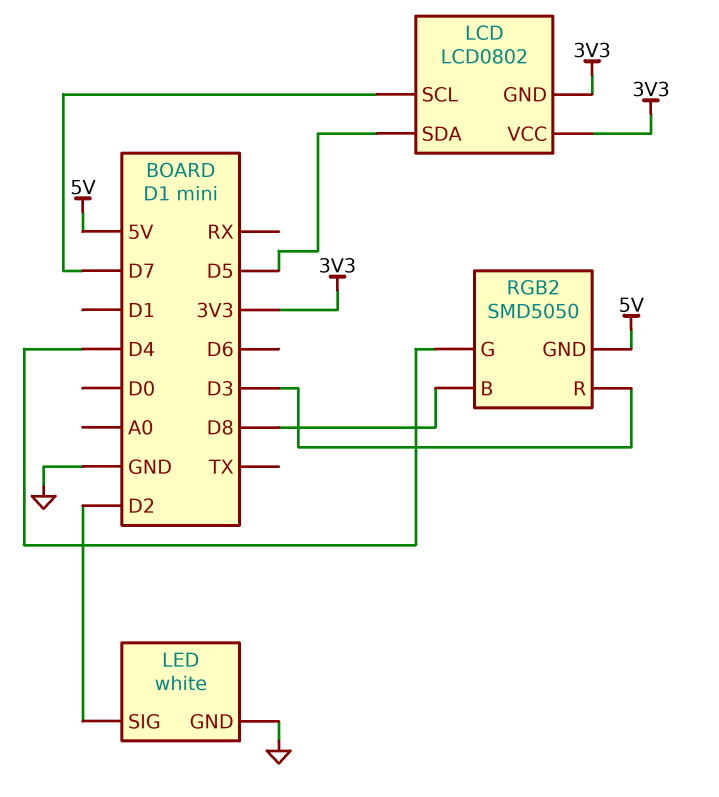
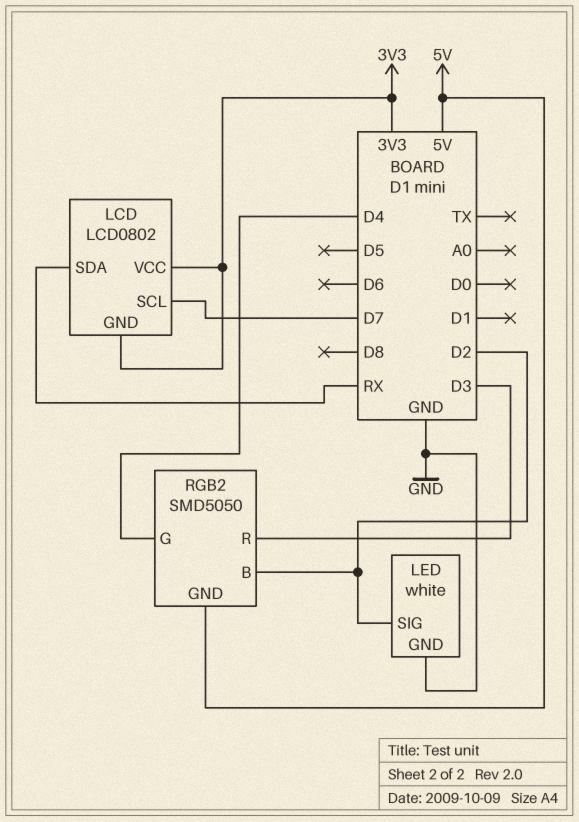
LCD pin SDA: D5 -> RX
RGB2 pin B: D8 -> D2

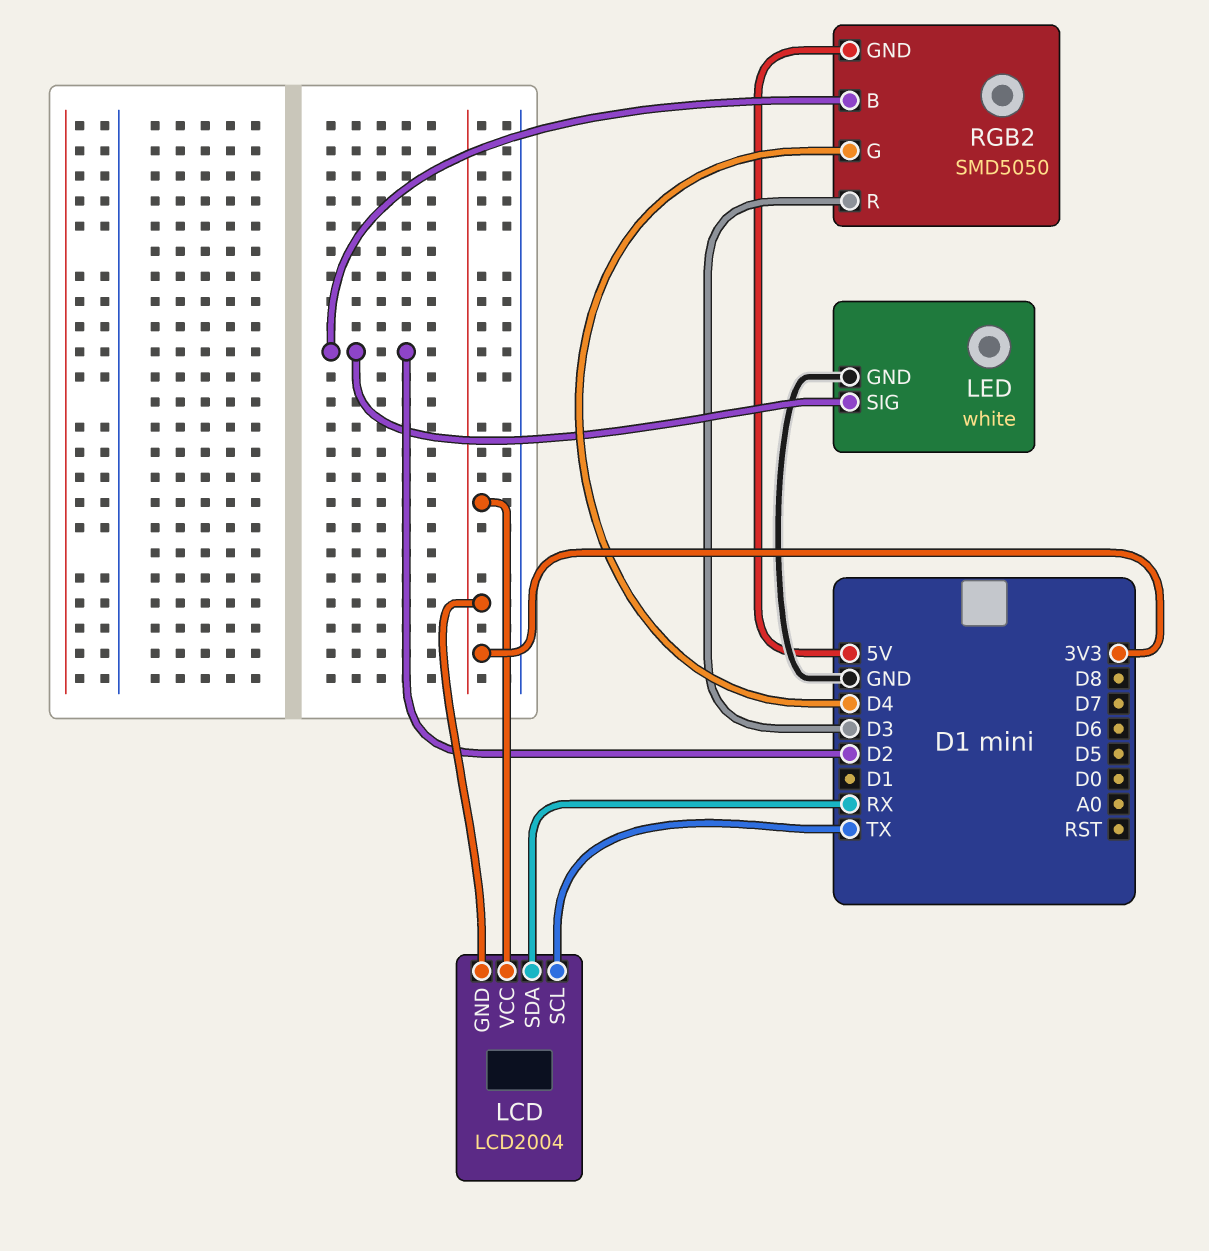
LCD: LCD0802 -> LCD2004
LCD pin SCL: D7 -> TX

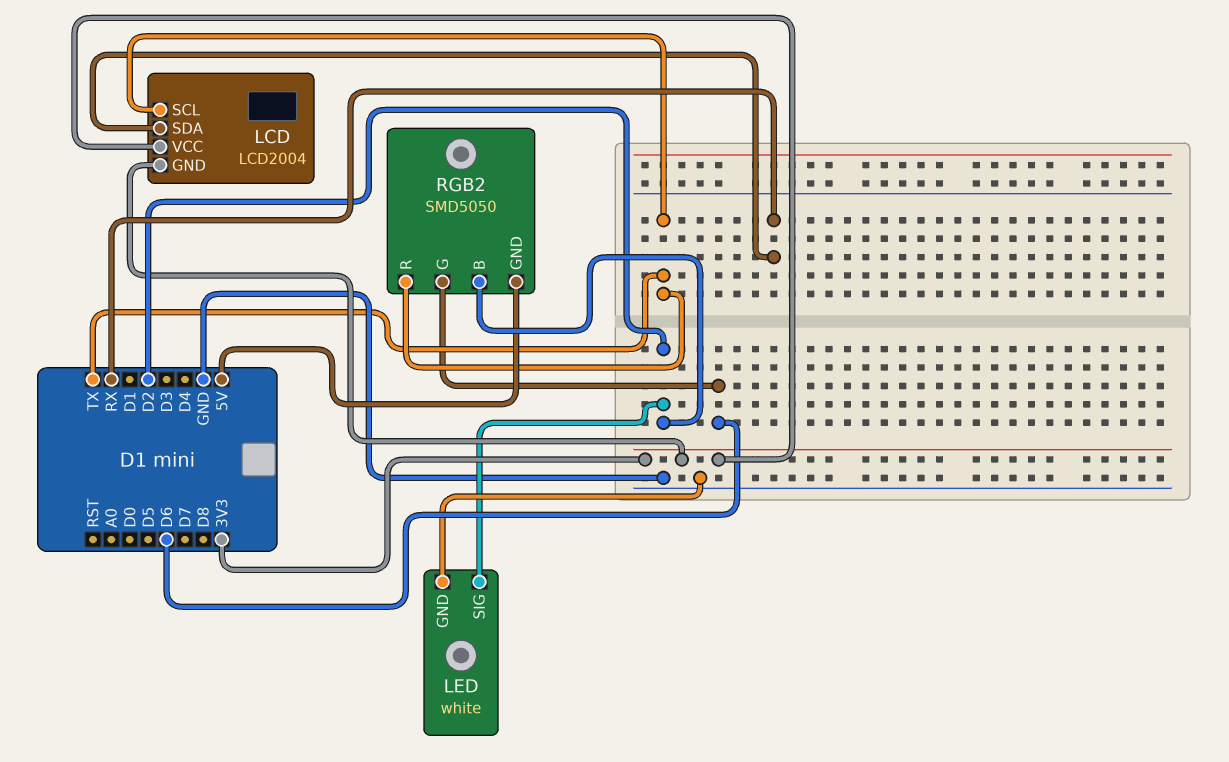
RGB2 pin G: D4 -> D6
RGB2 pin R: D3 -> TX

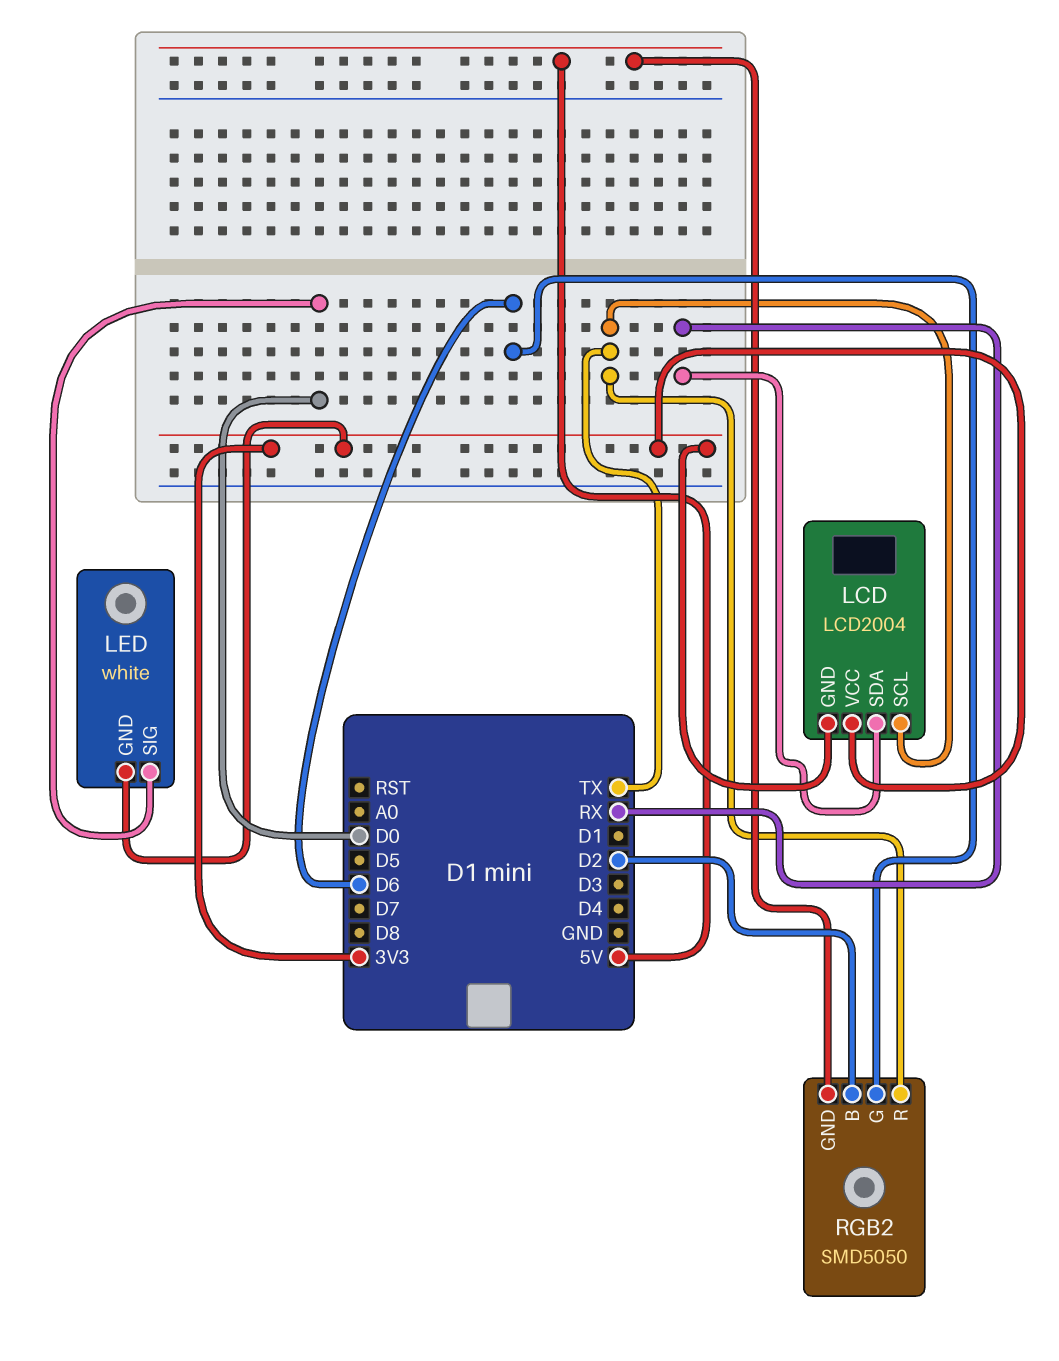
LED pin GND: GND -> 3V3
LED pin SIG: D2 -> D0

